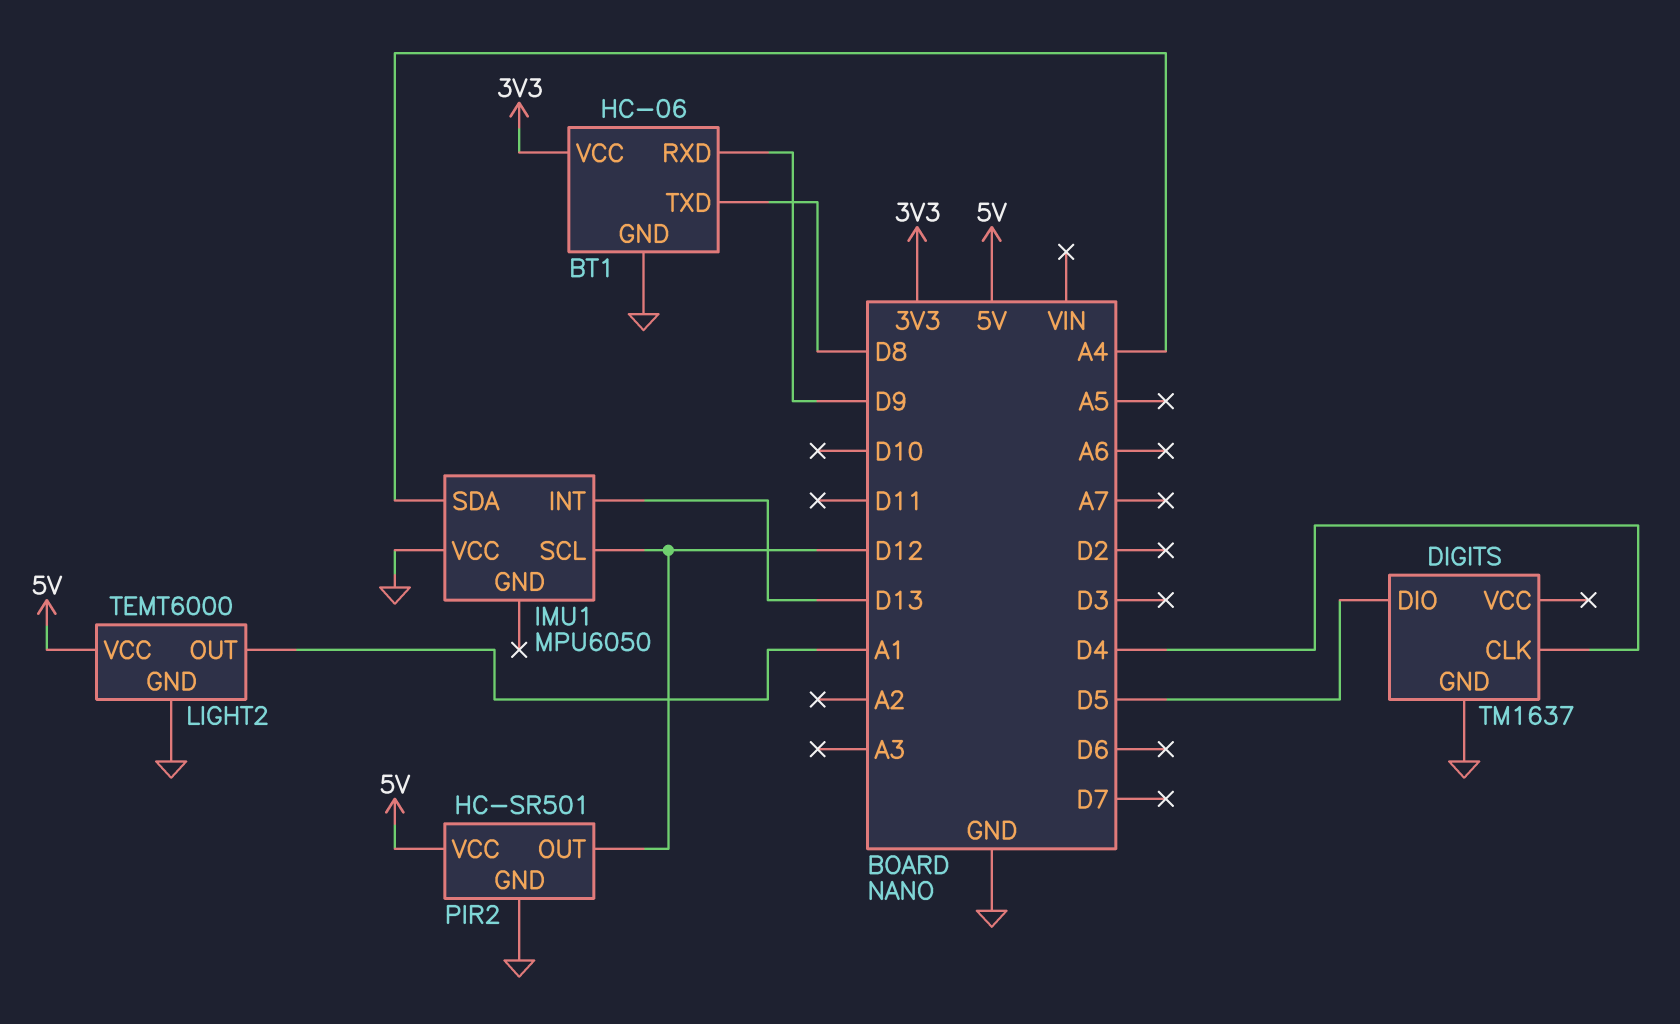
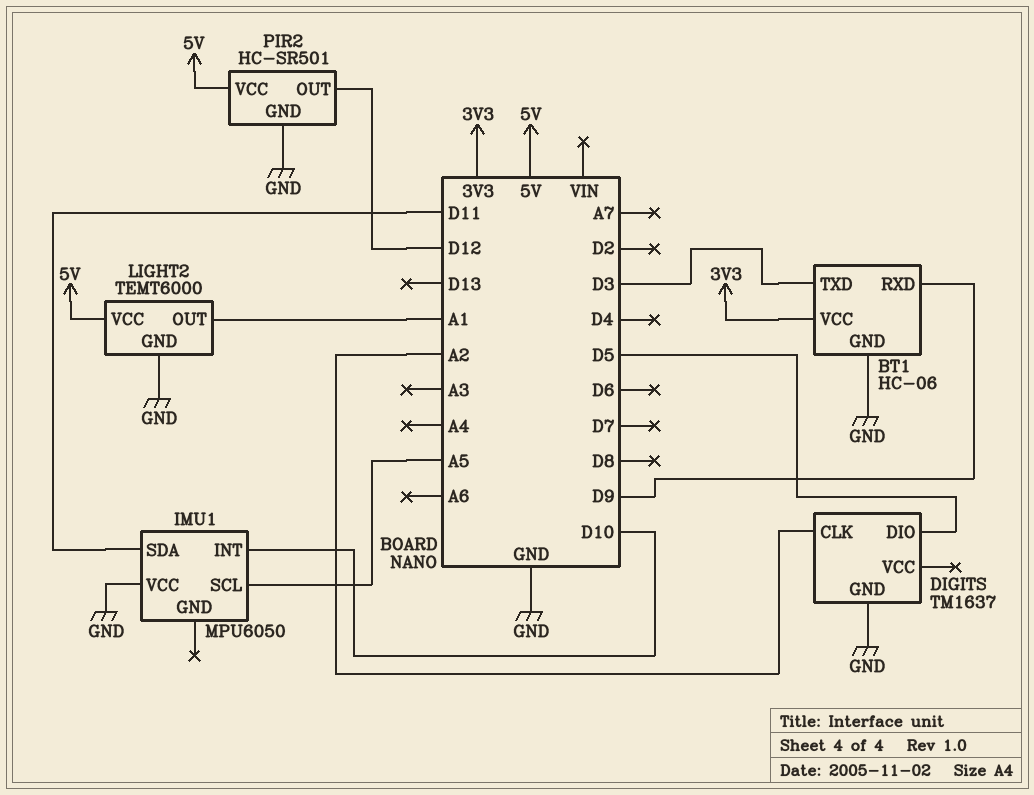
BT1 pin TXD: D8 -> D3
DIGITS pin CLK: D4 -> A2
IMU1 pin INT: D13 -> D10
IMU1 pin SCL: D12 -> A5
IMU1 pin SDA: A4 -> D11

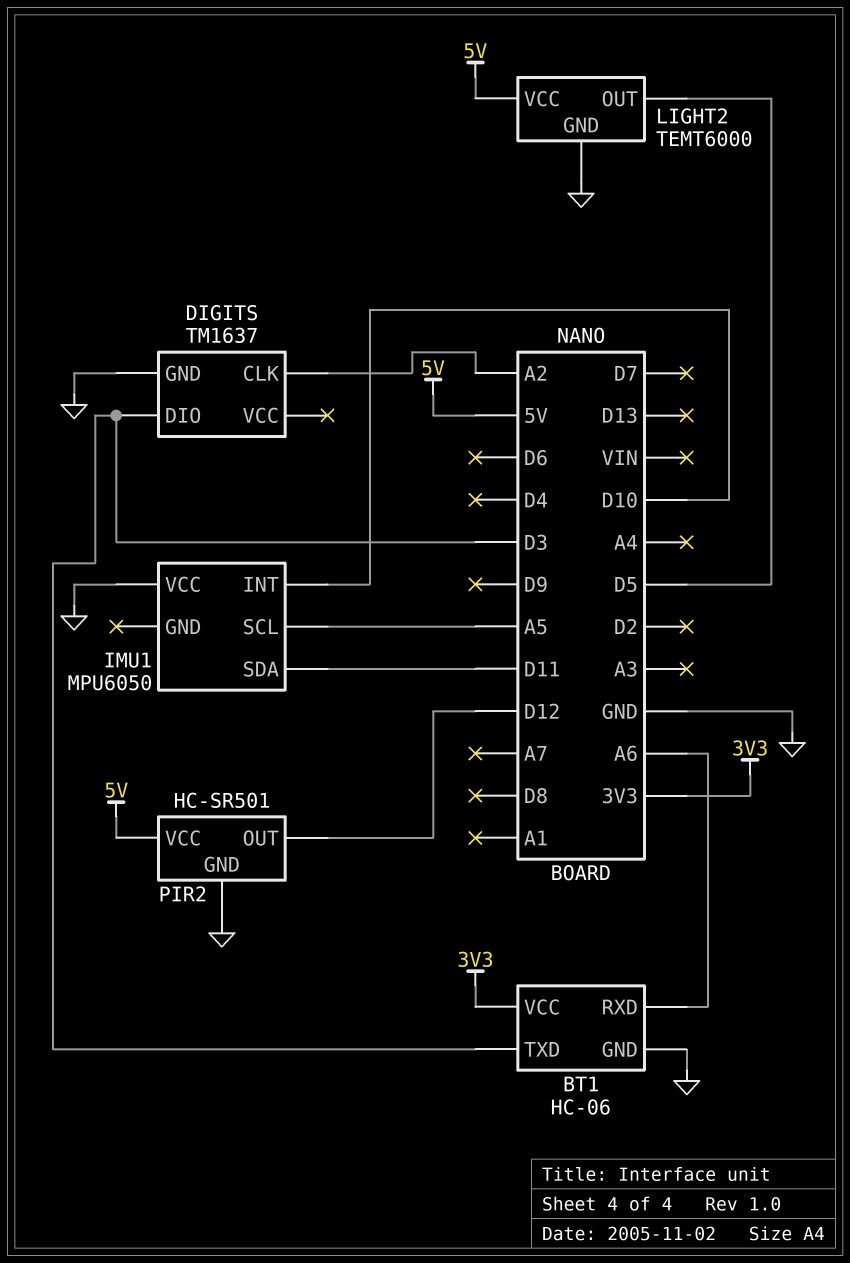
BT1 pin RXD: D9 -> A6
DIGITS pin DIO: D5 -> D3
LIGHT2 pin OUT: A1 -> D5

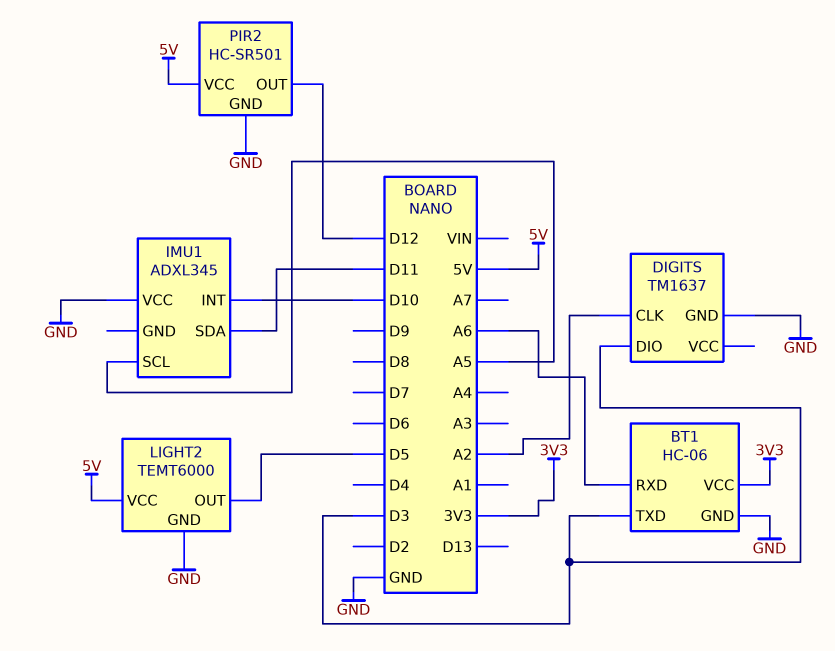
IMU1: MPU6050 -> ADXL345

